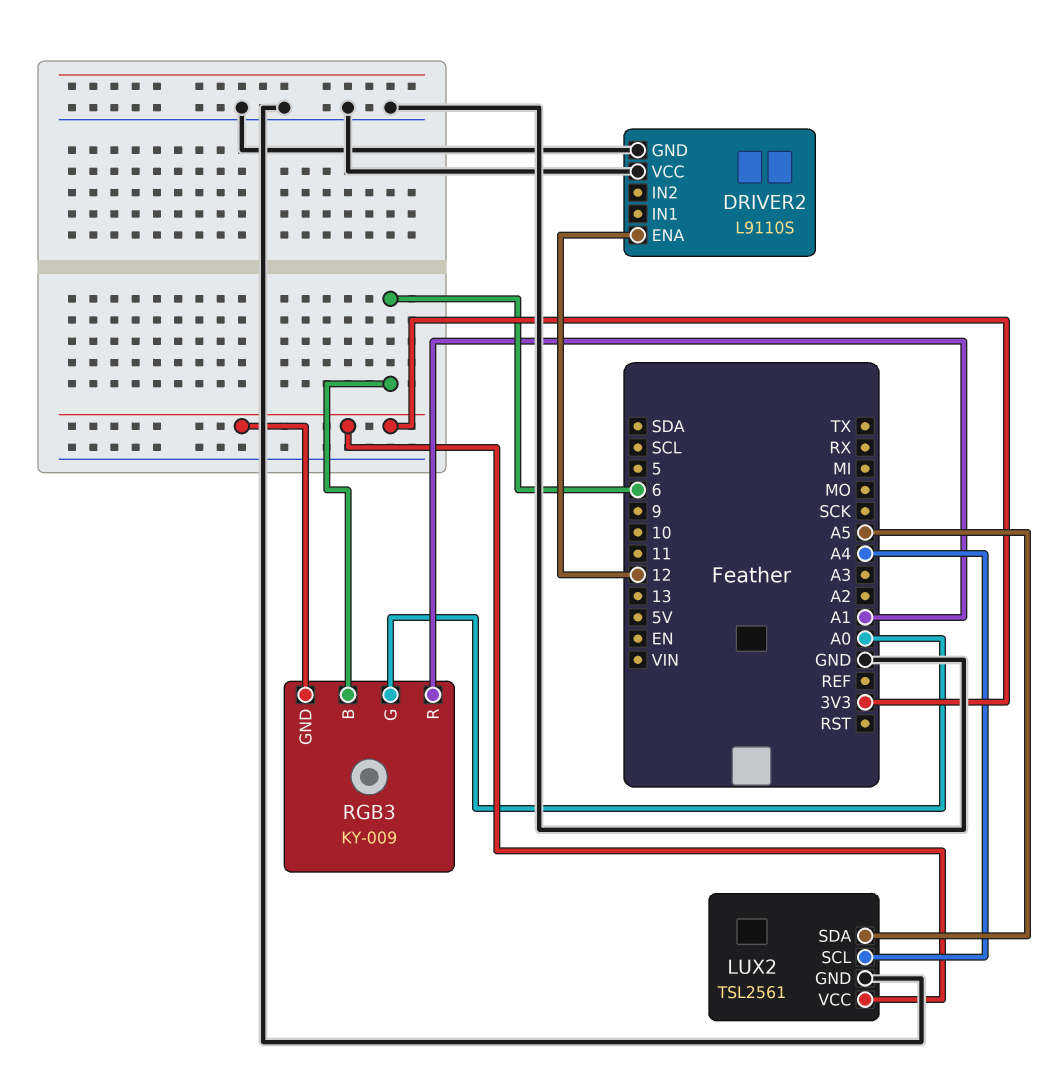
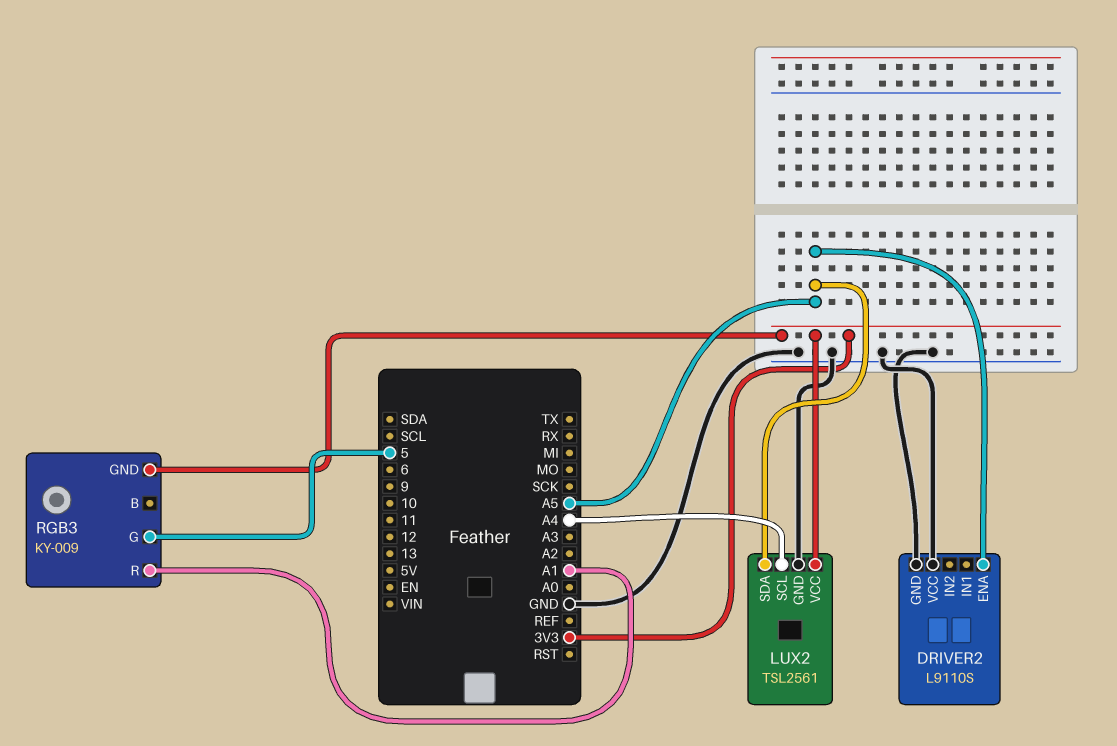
DRIVER2 pin ENA: 12 -> A5
RGB3 pin B: 6 -> none
RGB3 pin G: A0 -> 5

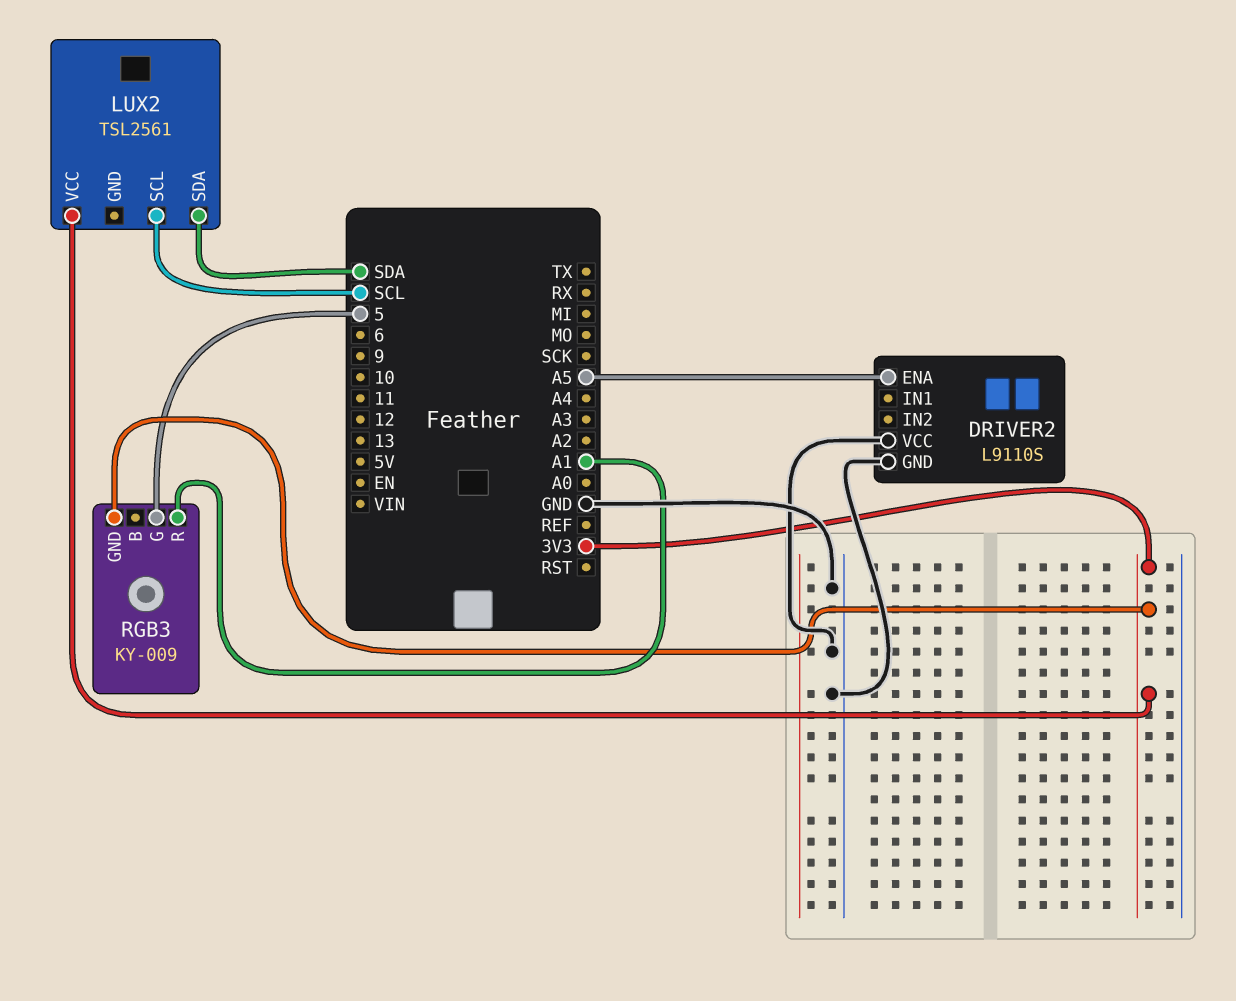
LUX2 pin GND: GND -> none
LUX2 pin SCL: A4 -> SCL
LUX2 pin SDA: A5 -> SDA

